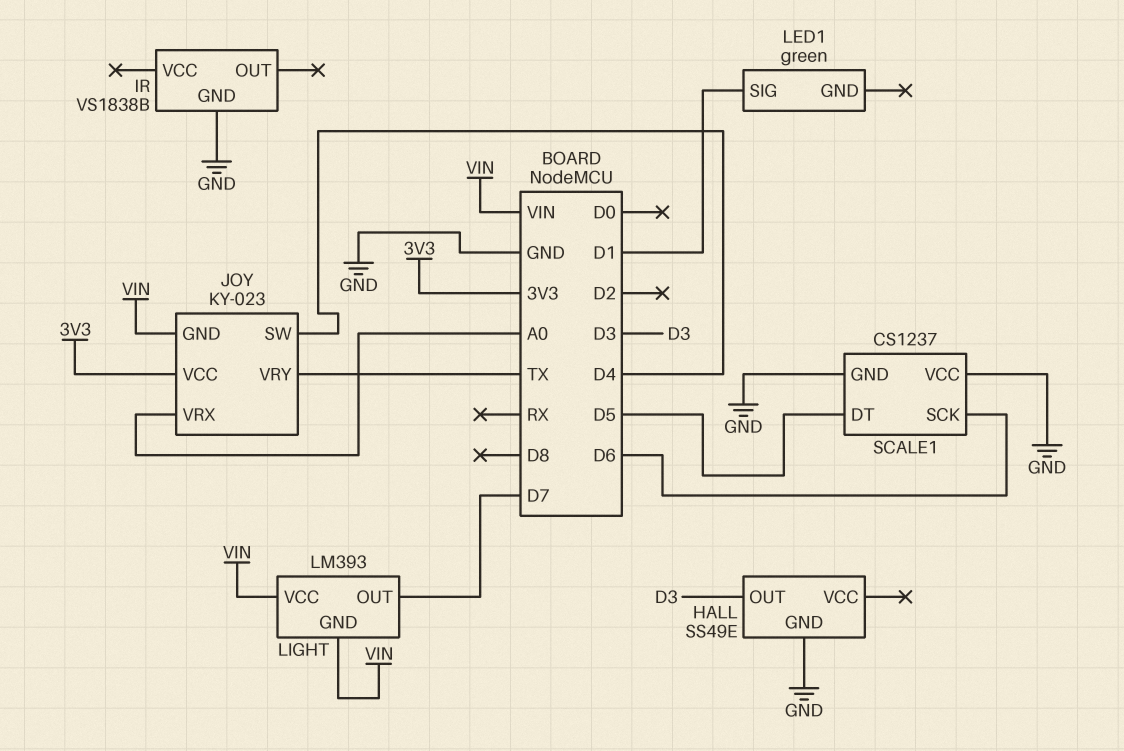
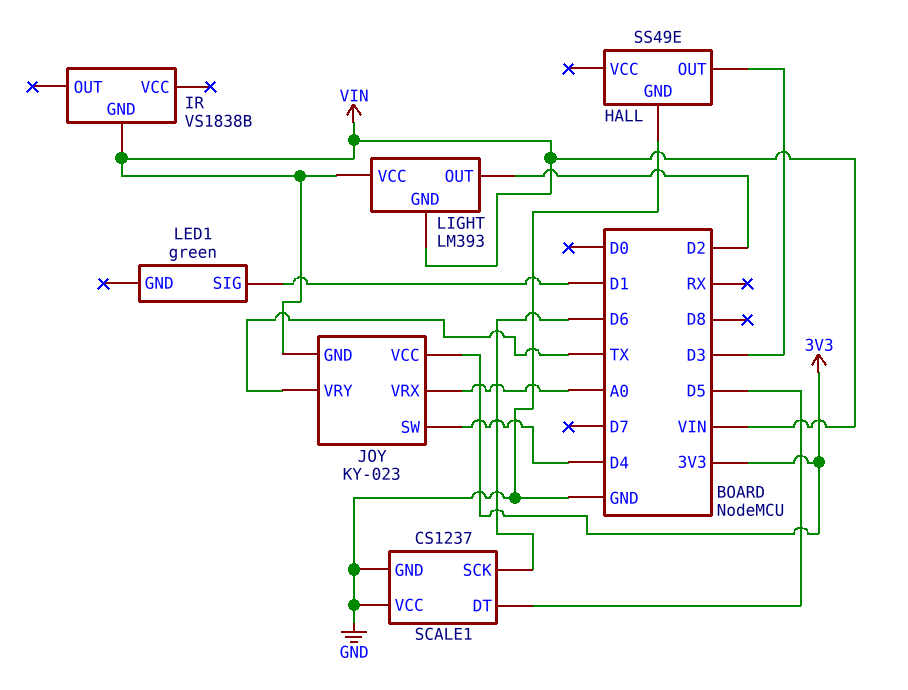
IR pin GND: GND -> VIN
LIGHT pin OUT: D7 -> D2

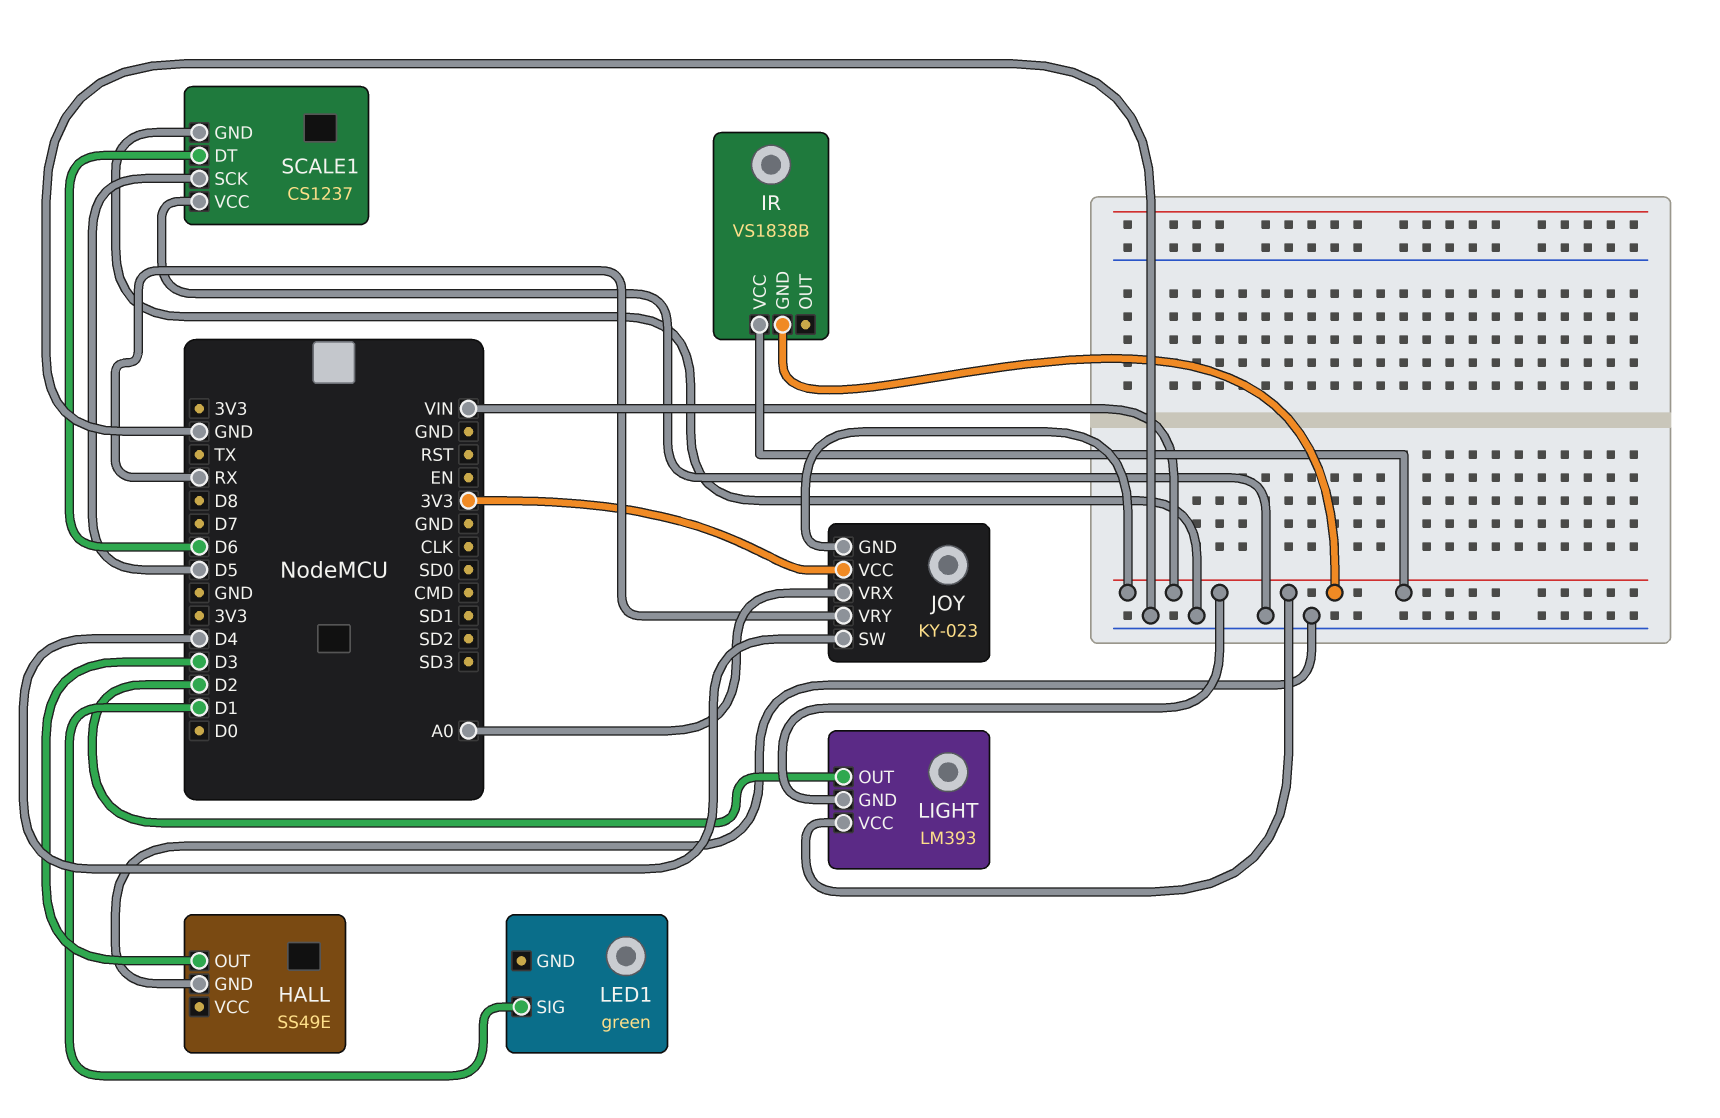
IR pin VCC: none -> VIN
JOY pin VRY: TX -> RX
SCALE1 pin DT: D5 -> D6
SCALE1 pin SCK: D6 -> D5

